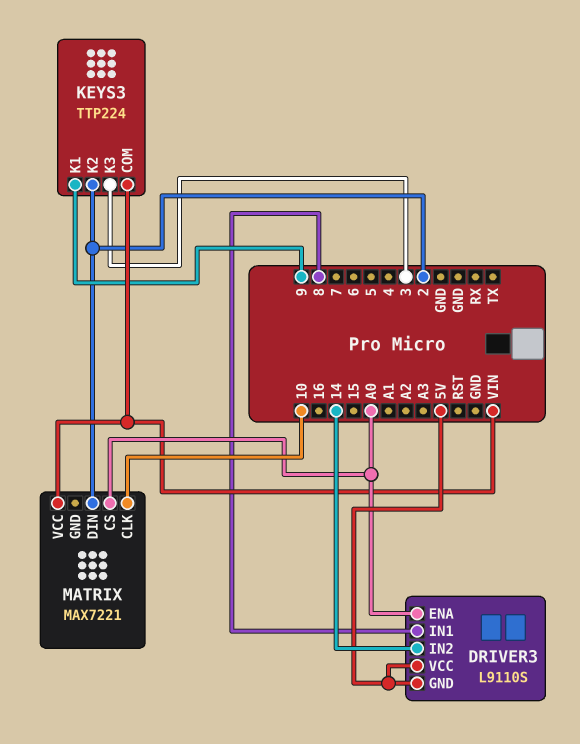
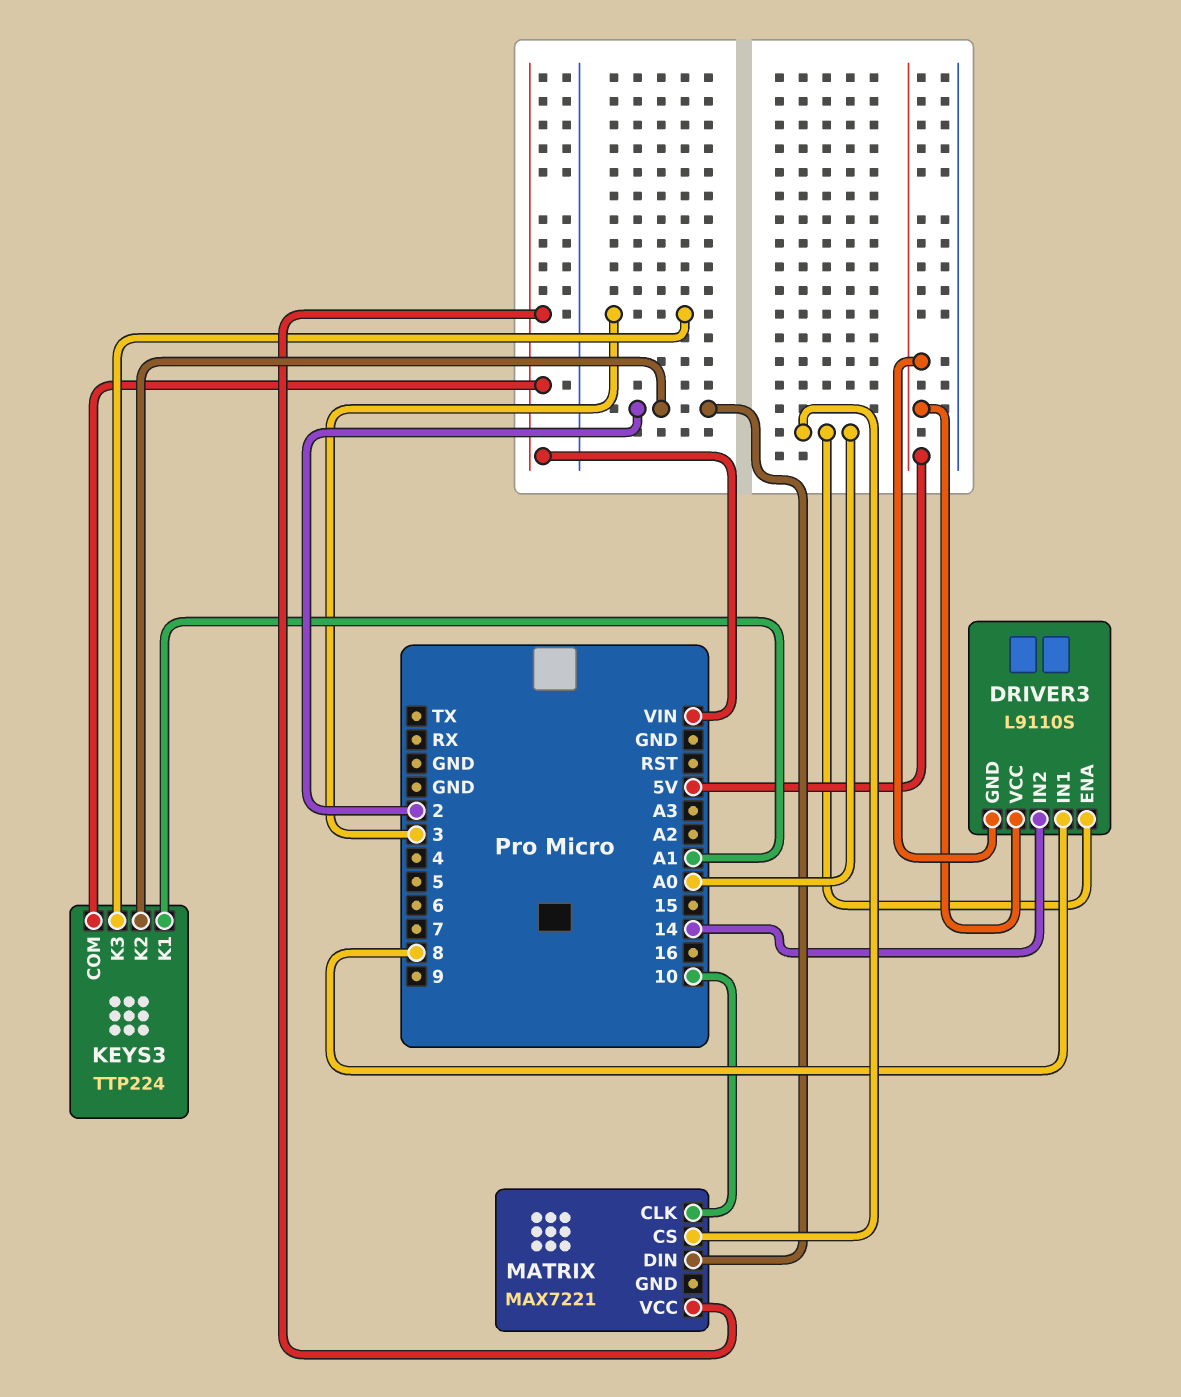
KEYS3 pin K1: 9 -> A1

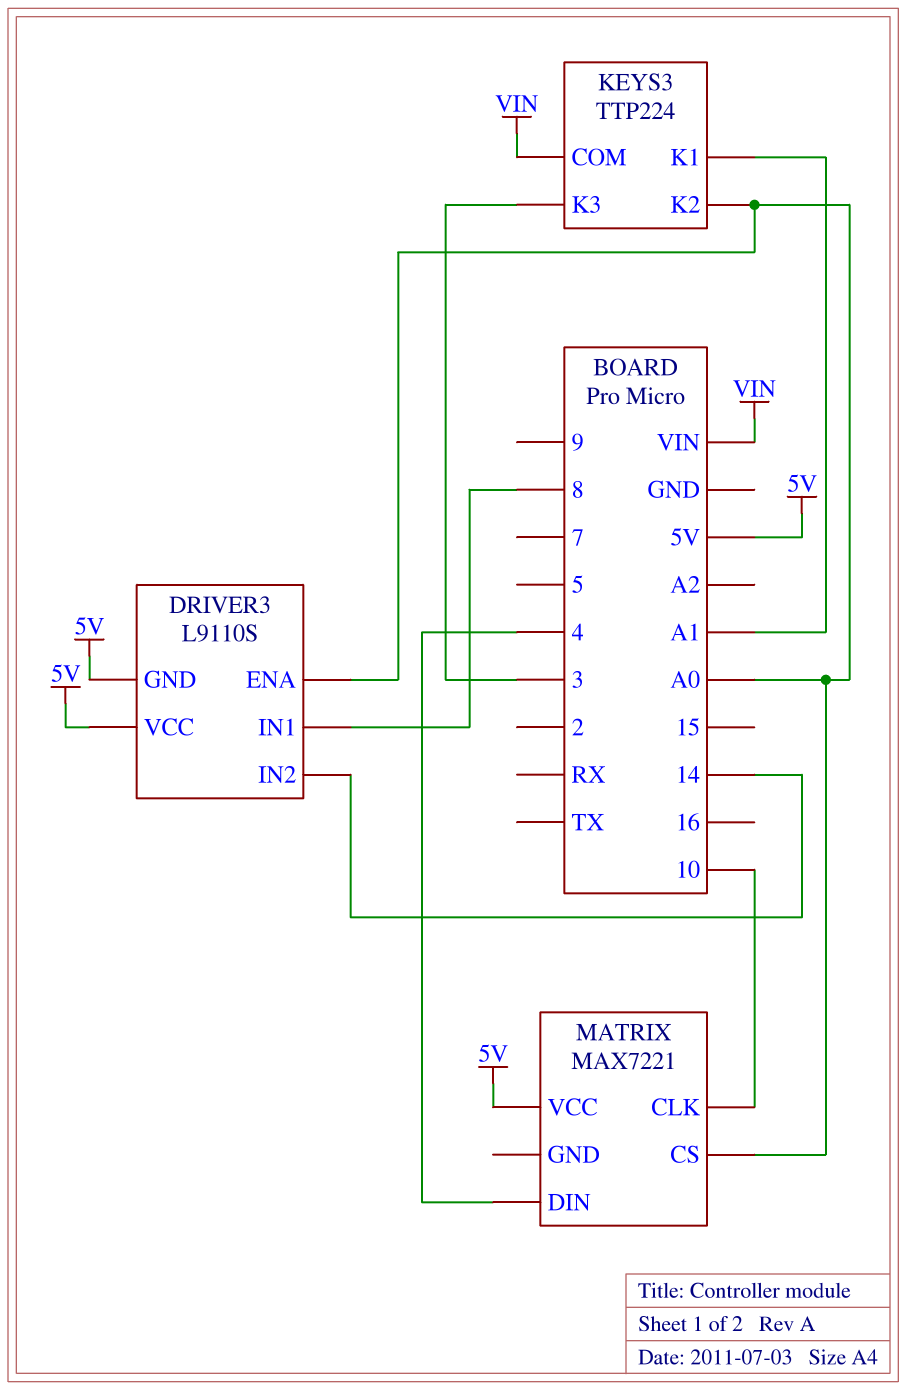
KEYS3 pin K2: 2 -> A0
MATRIX pin DIN: 2 -> 4
MATRIX pin VCC: VIN -> 5V

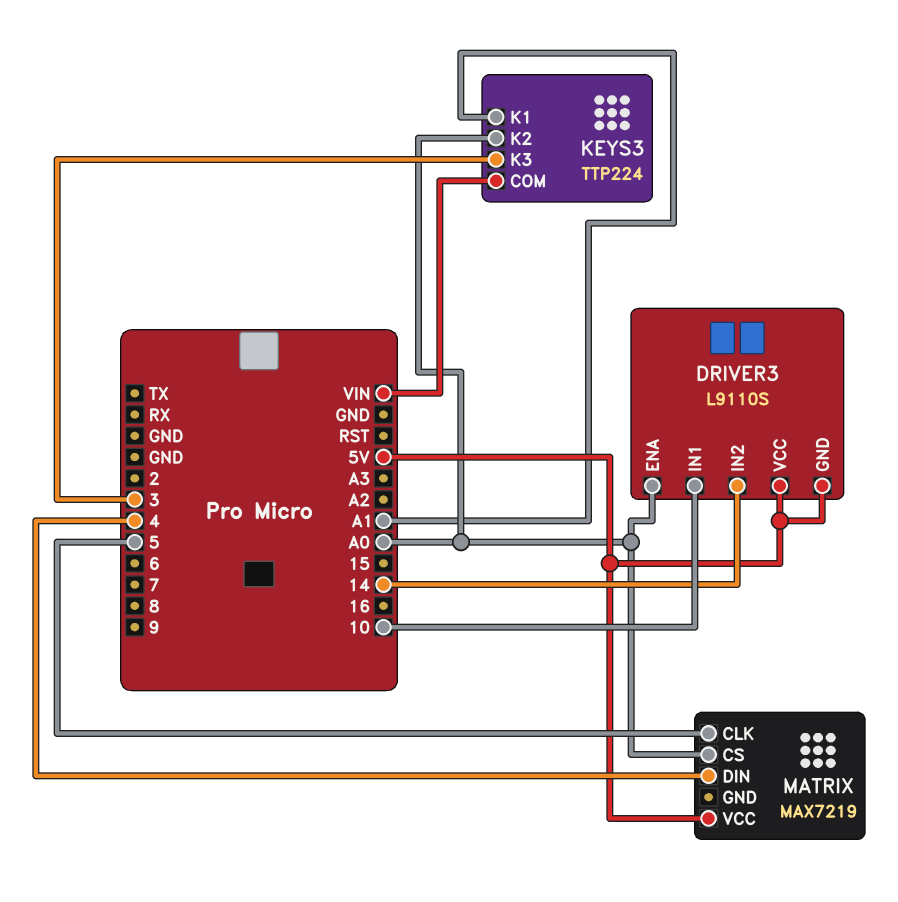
DRIVER3 pin IN1: 8 -> 10
MATRIX: MAX7221 -> MAX7219
MATRIX pin CLK: 10 -> 5

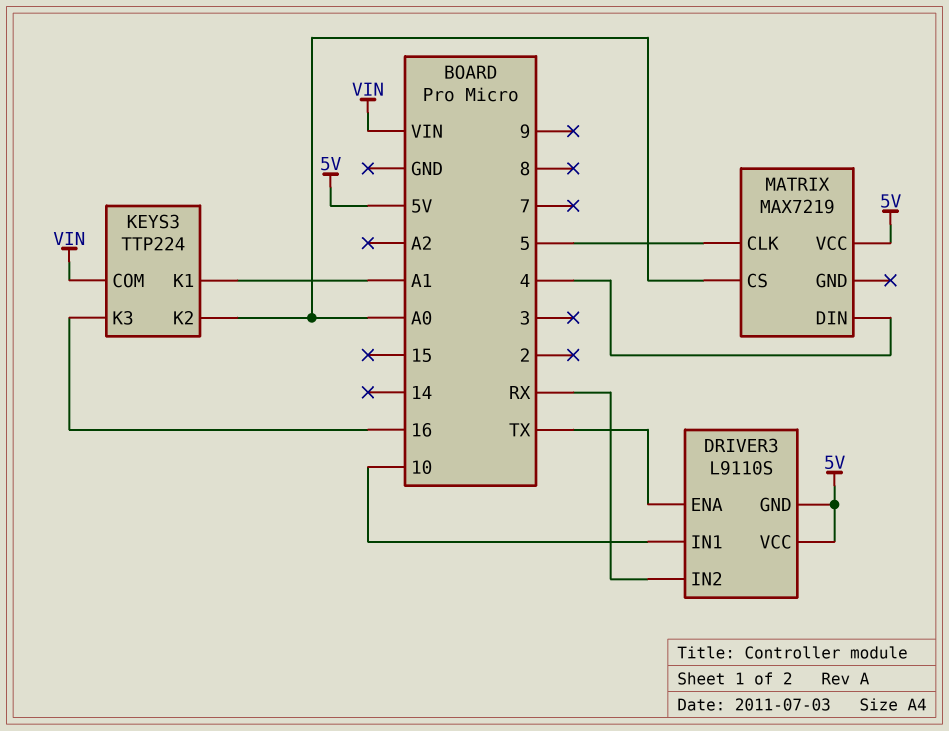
DRIVER3 pin ENA: A0 -> TX
DRIVER3 pin IN2: 14 -> RX
KEYS3 pin K3: 3 -> 16

